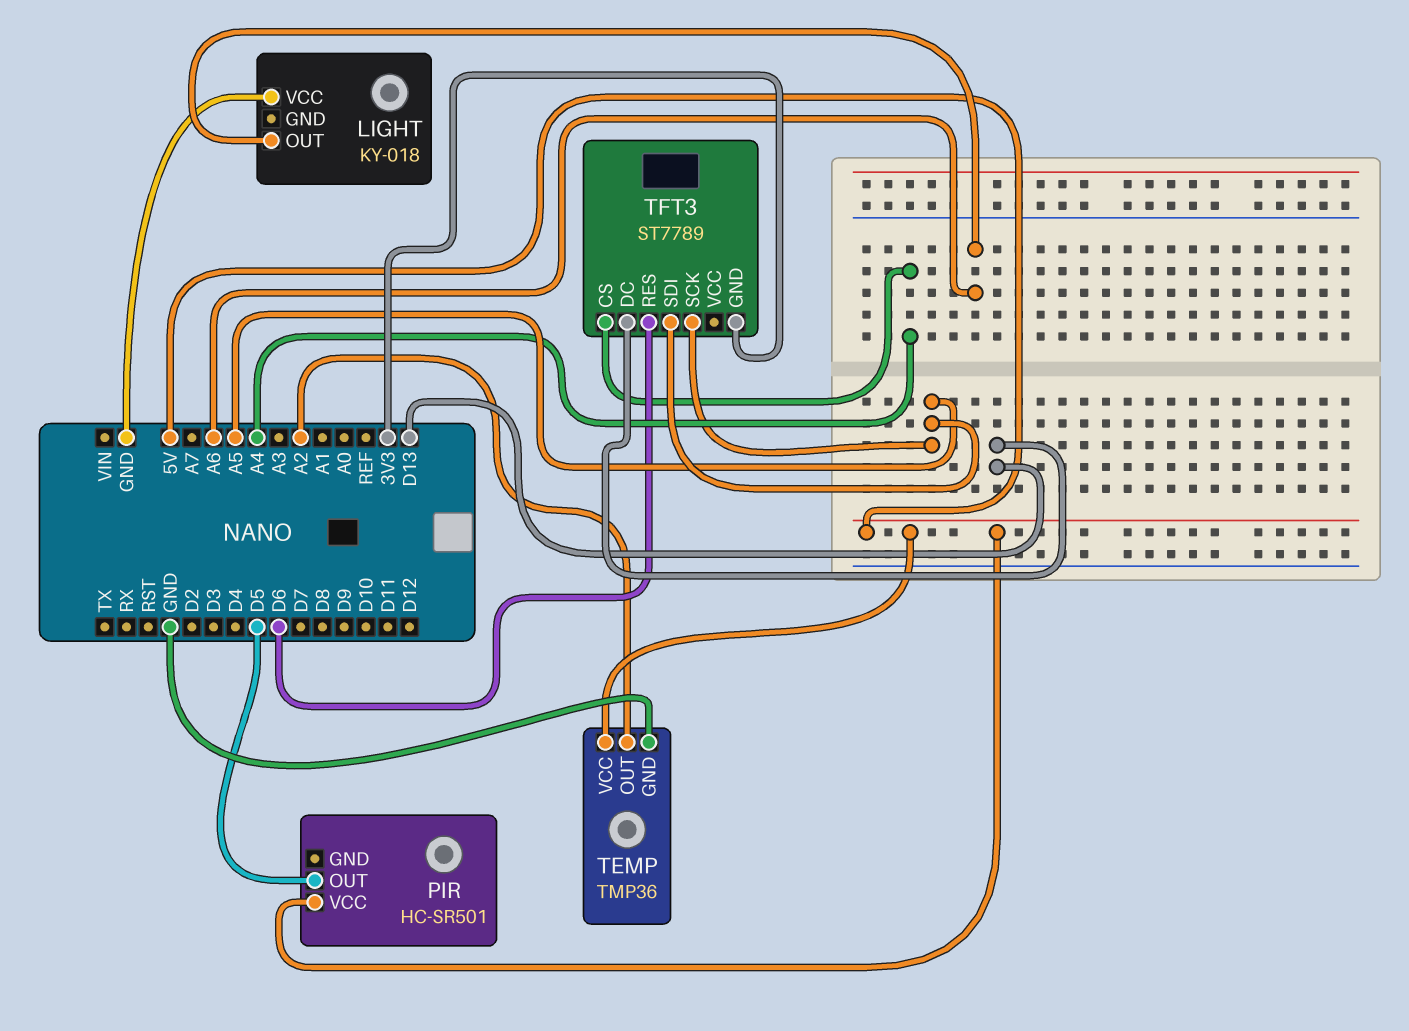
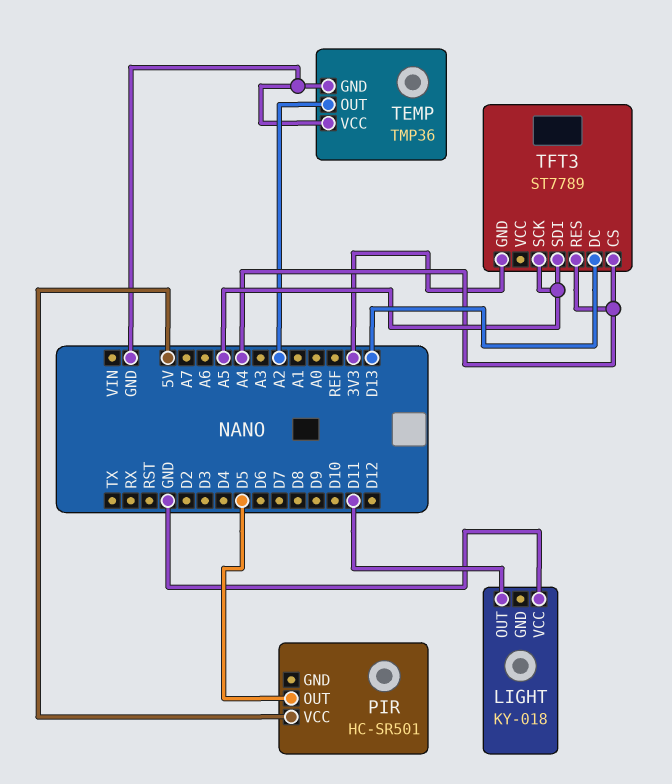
LIGHT pin OUT: A6 -> D11
TEMP pin VCC: 5V -> GND
TFT3 pin RES: D6 -> A4

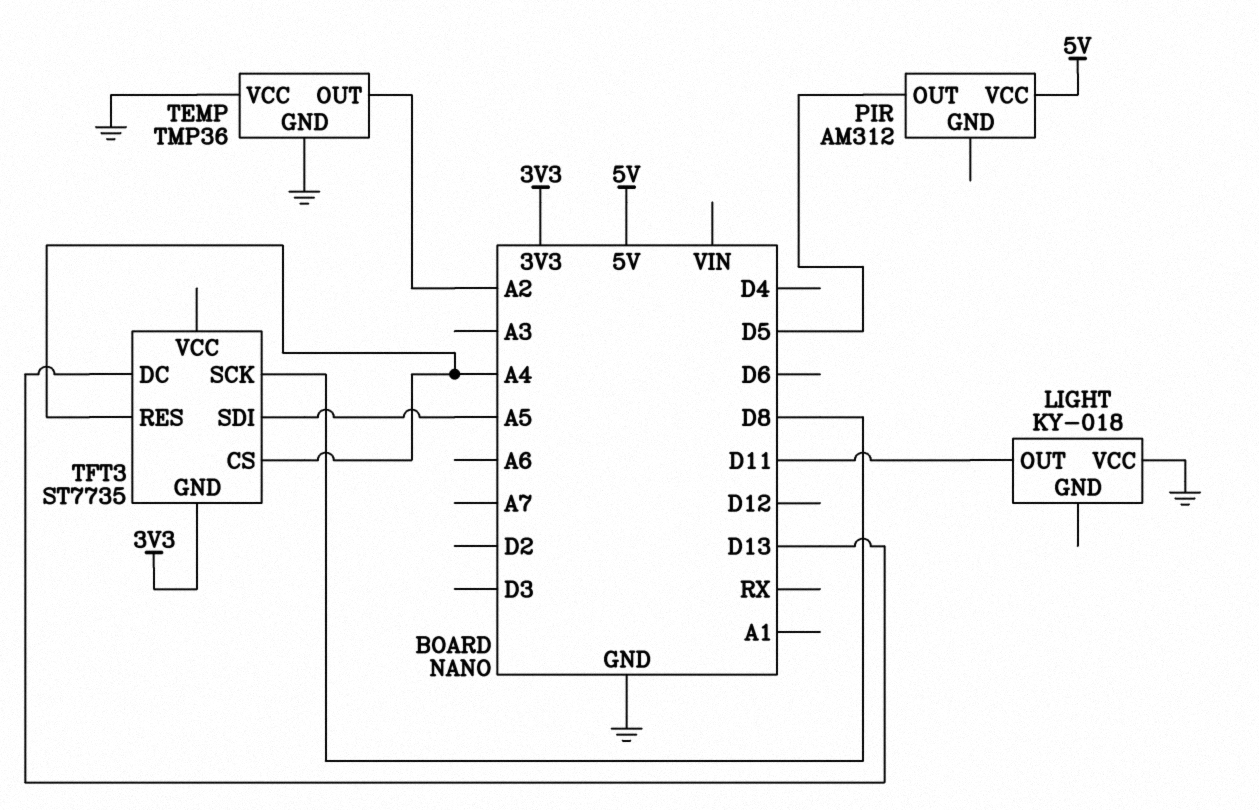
PIR: HC-SR501 -> AM312
TFT3: ST7789 -> ST7735
TFT3 pin SCK: A5 -> D8

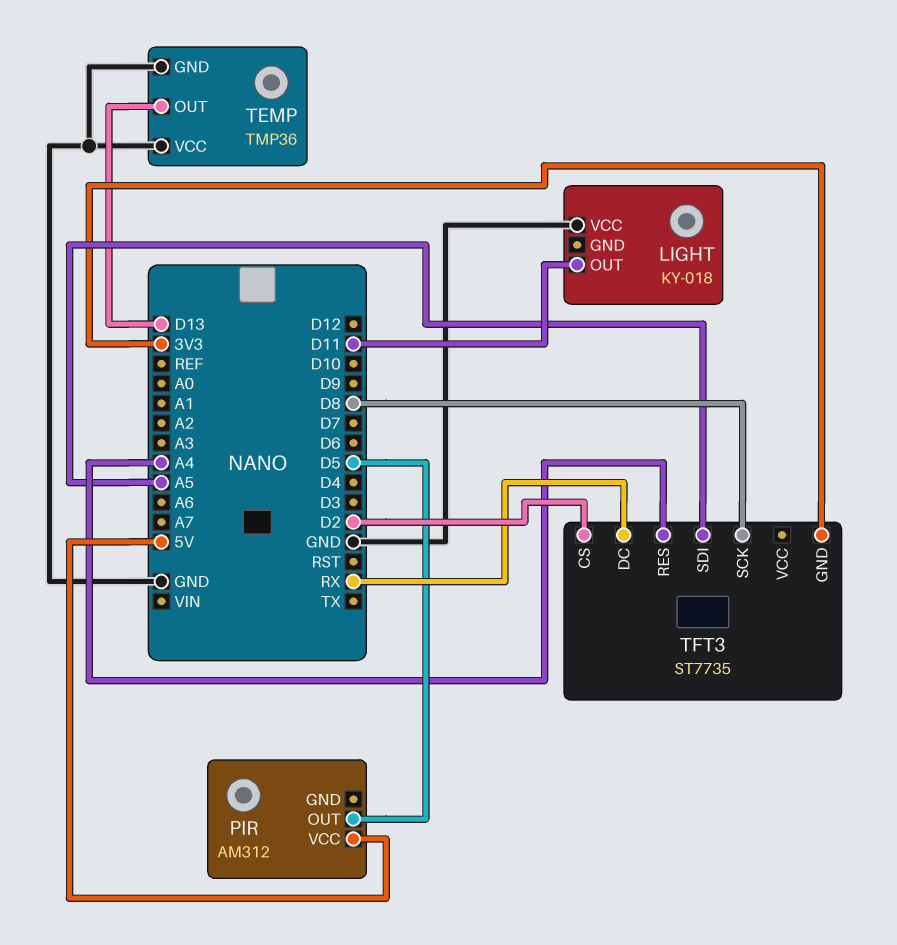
TEMP pin OUT: A2 -> D13
TFT3 pin CS: A4 -> D2
TFT3 pin DC: D13 -> RX

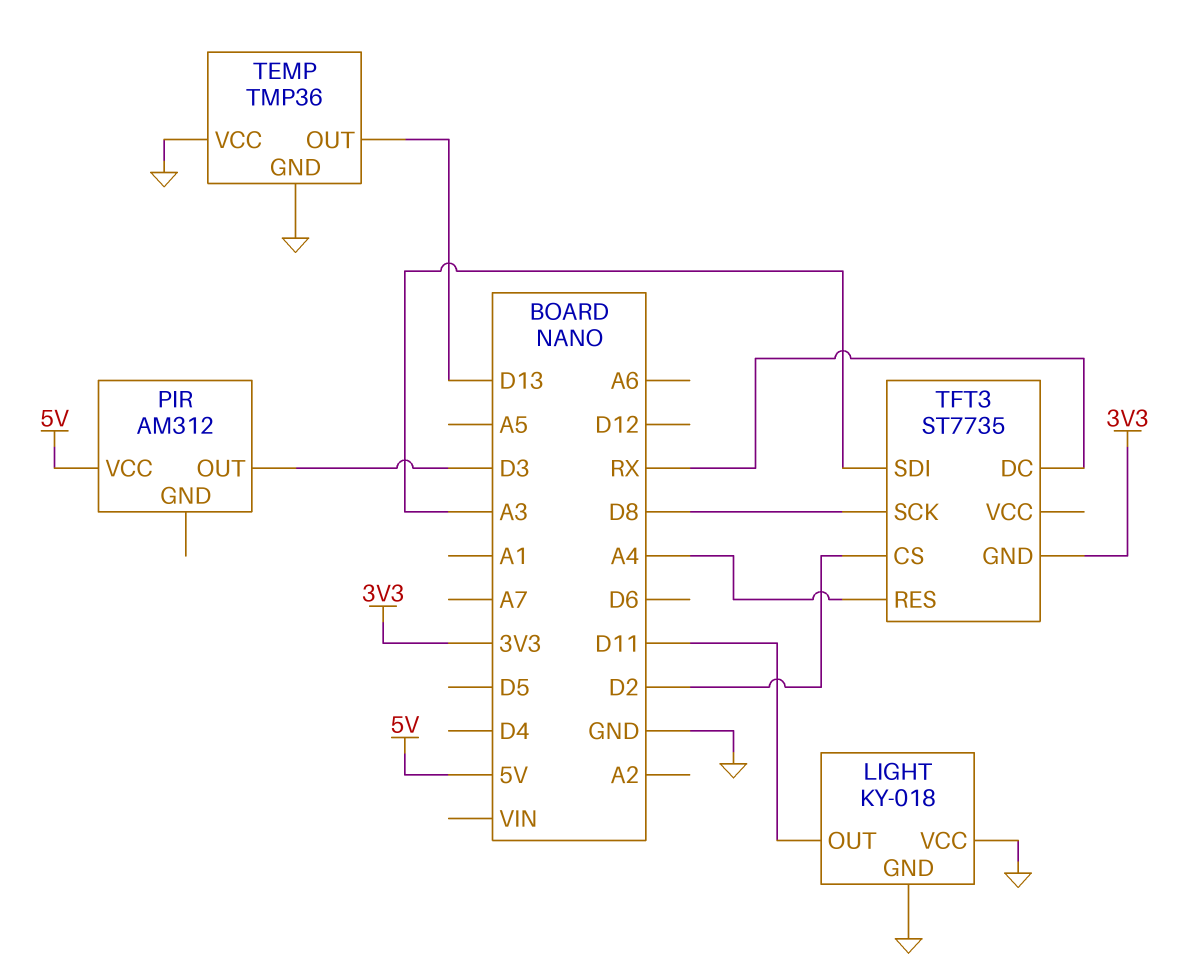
LIGHT pin GND: none -> GND
PIR pin OUT: D5 -> D3
TFT3 pin SDI: A5 -> A3

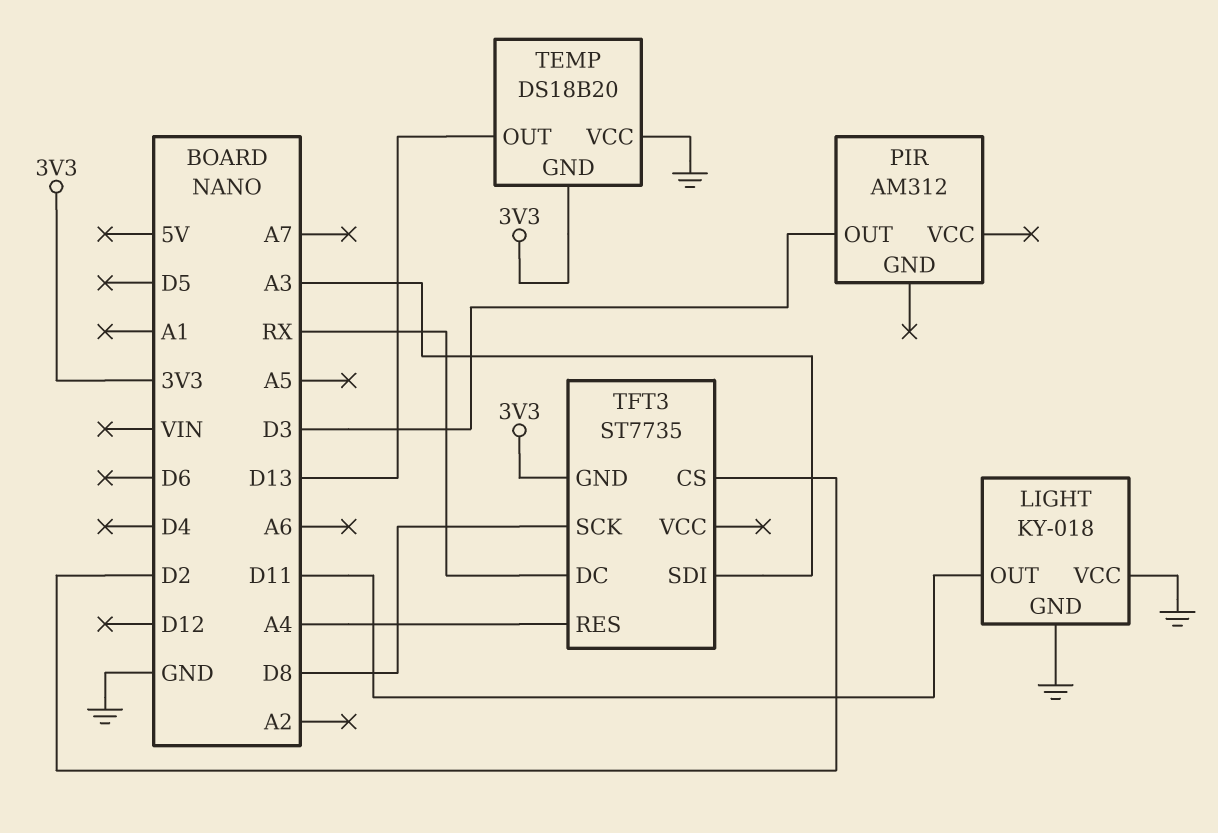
PIR pin VCC: 5V -> none
TEMP: TMP36 -> DS18B20
TEMP pin GND: GND -> 3V3

